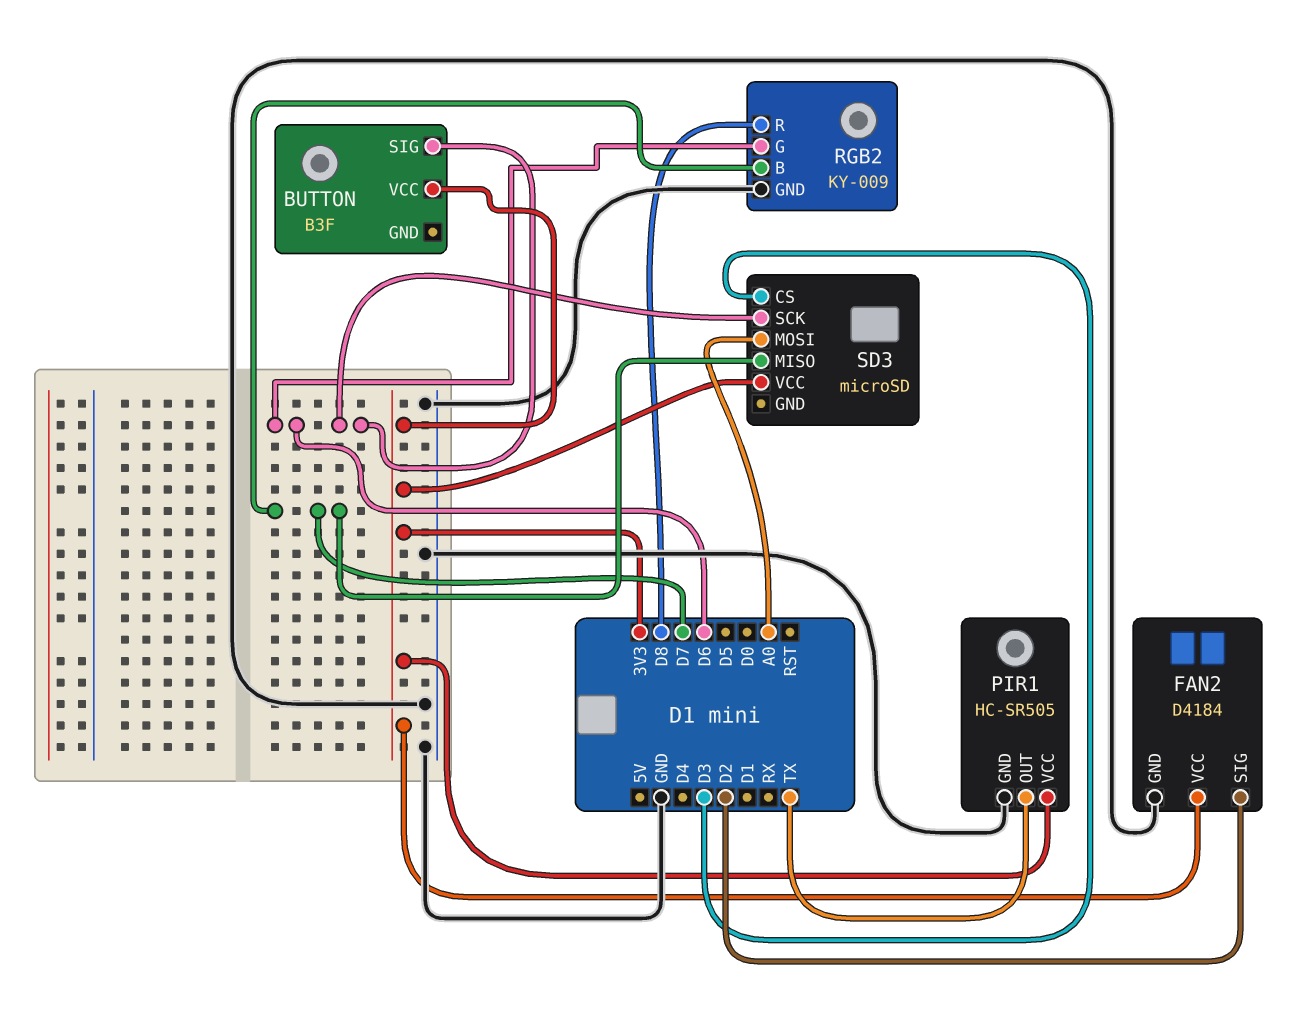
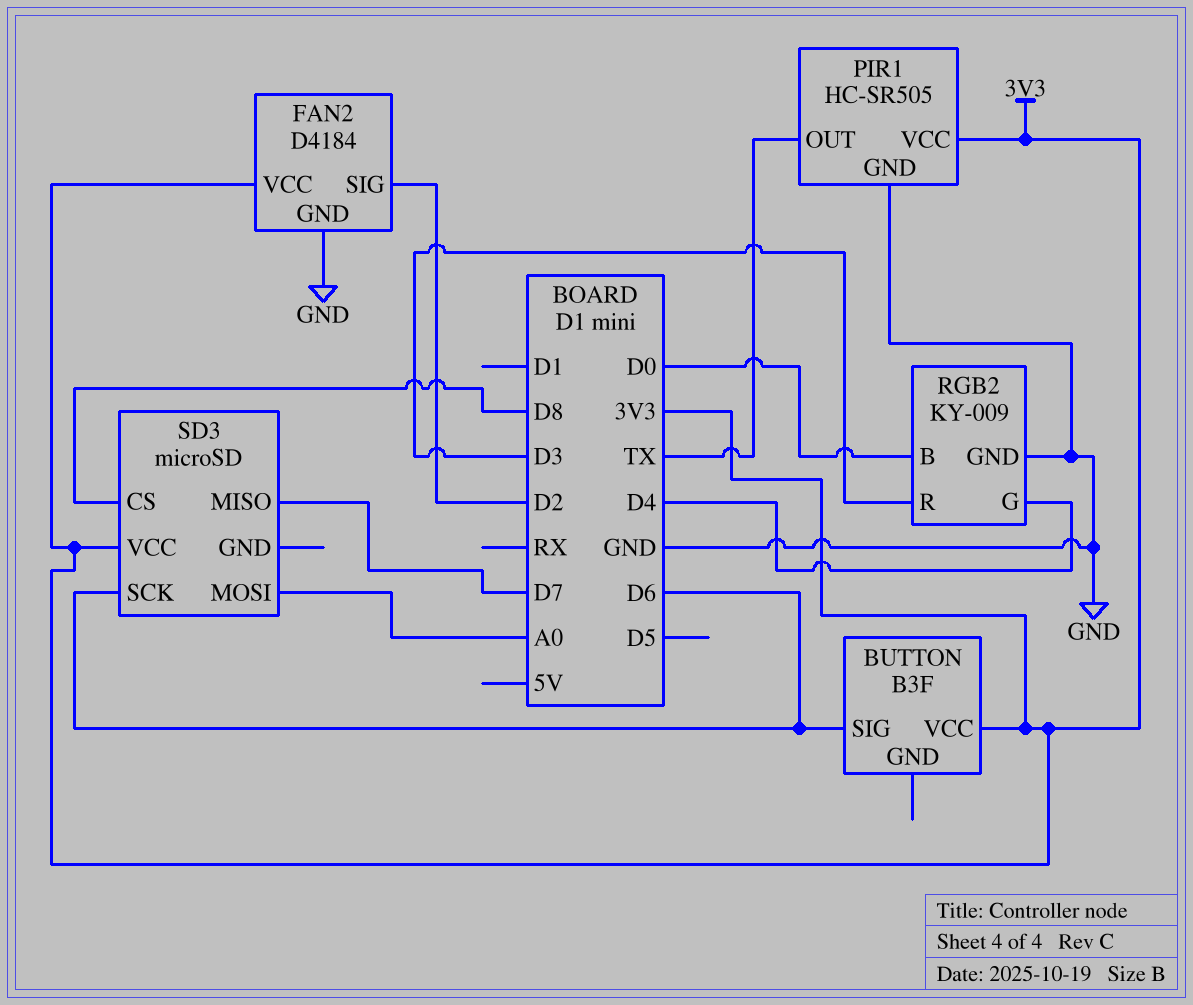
RGB2 pin B: D7 -> D0
RGB2 pin G: D6 -> D4
RGB2 pin R: D8 -> D3
SD3 pin CS: D3 -> D8

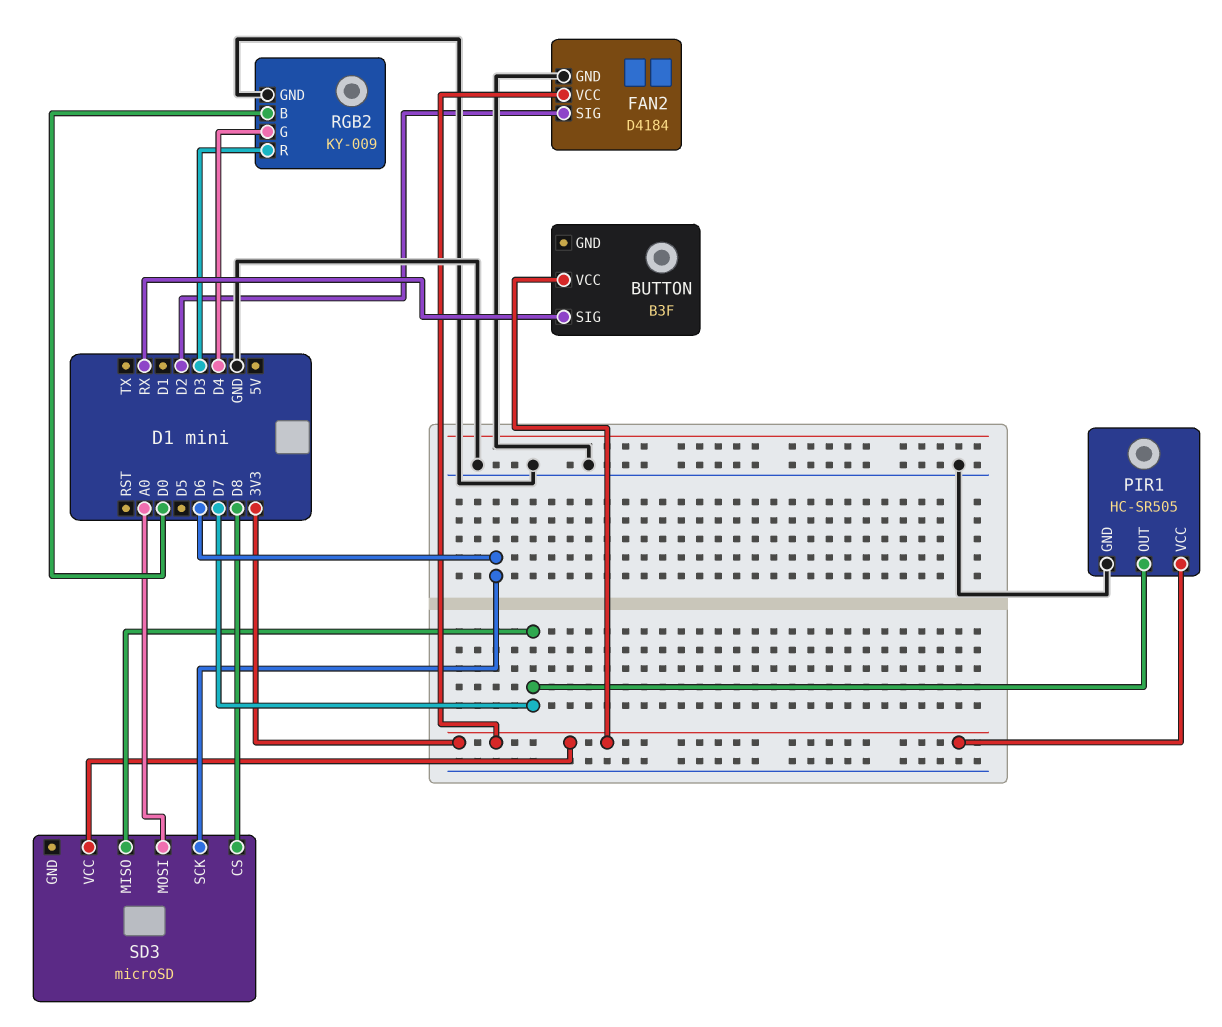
BUTTON pin SIG: D6 -> RX
PIR1 pin OUT: TX -> D7

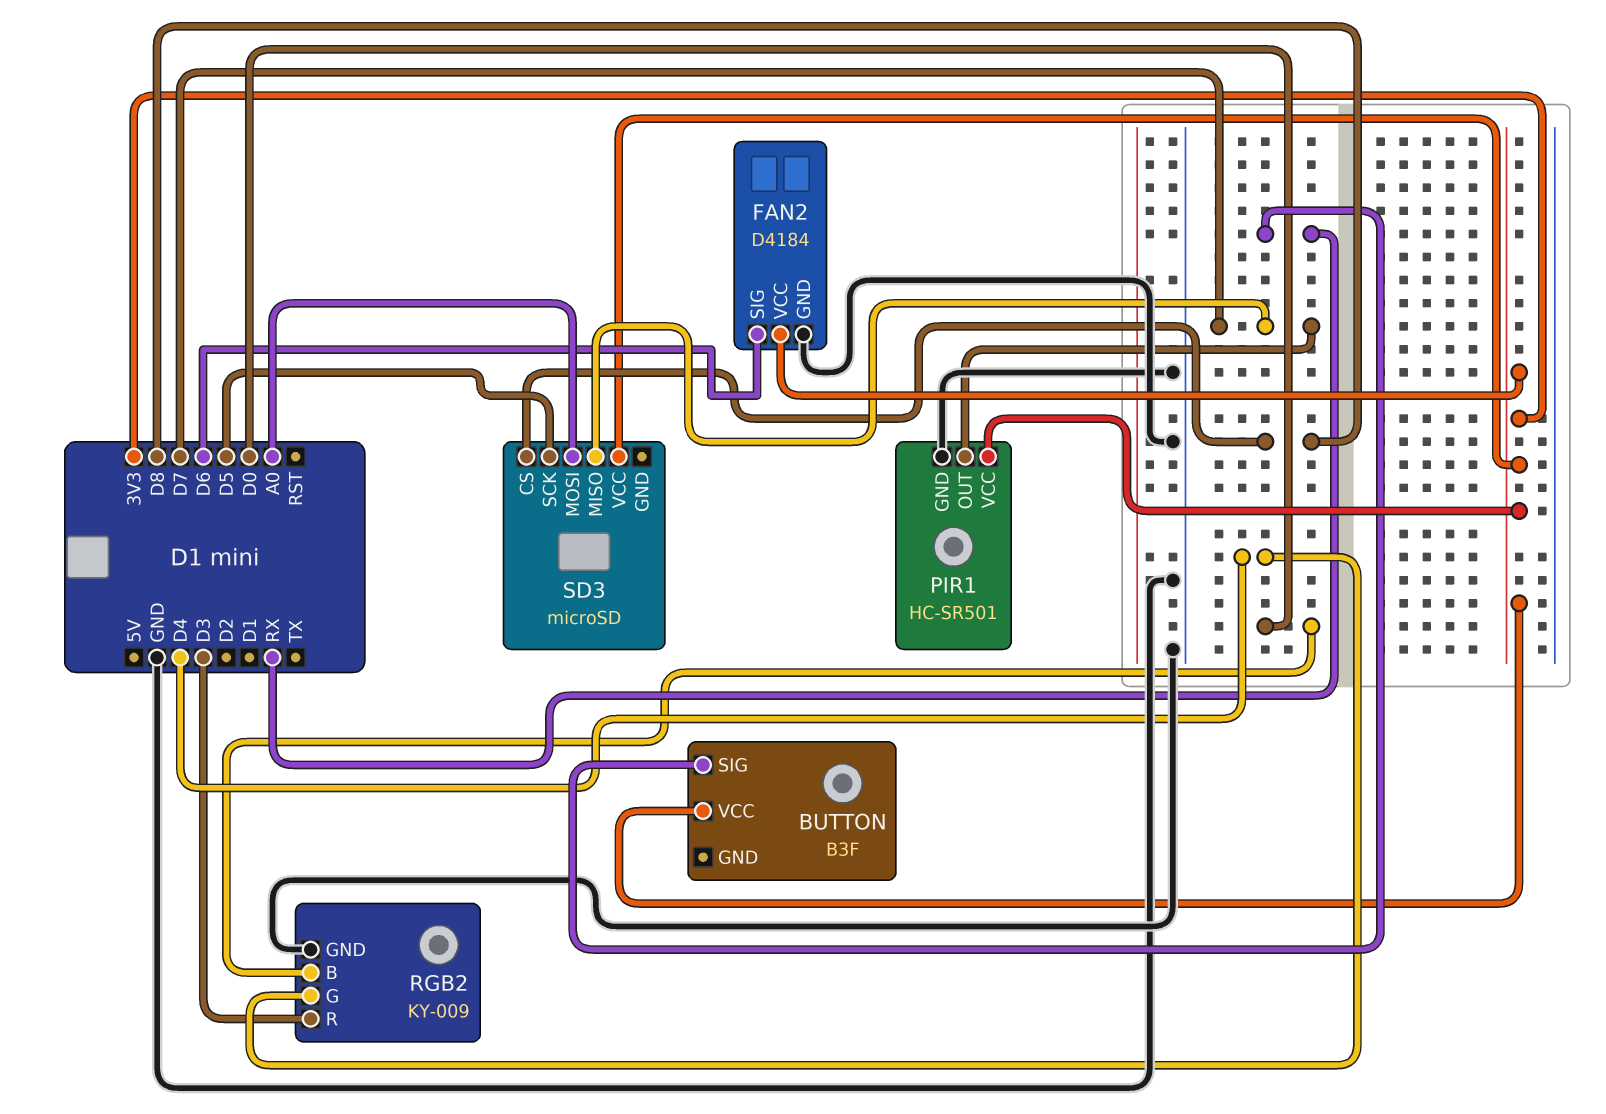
FAN2 pin SIG: D2 -> D6
PIR1: HC-SR505 -> HC-SR501
SD3 pin SCK: D6 -> D5

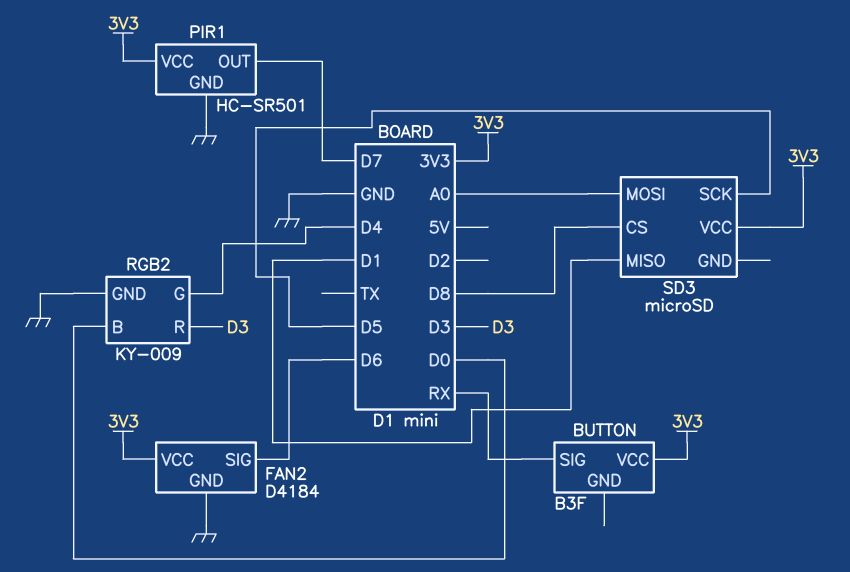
SD3 pin MISO: D7 -> D1

